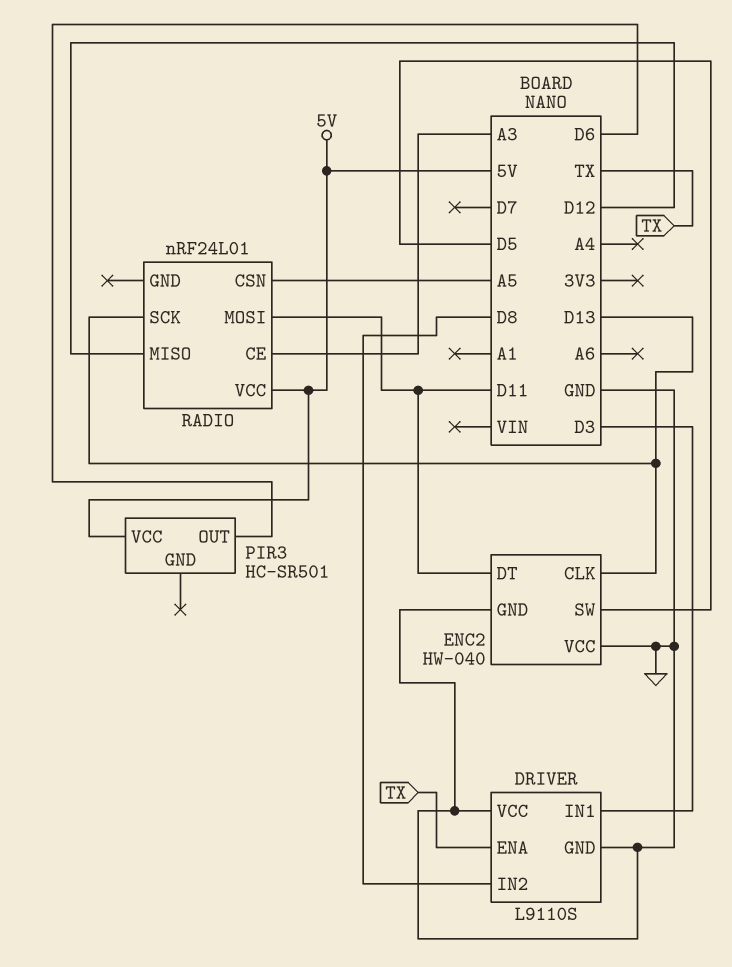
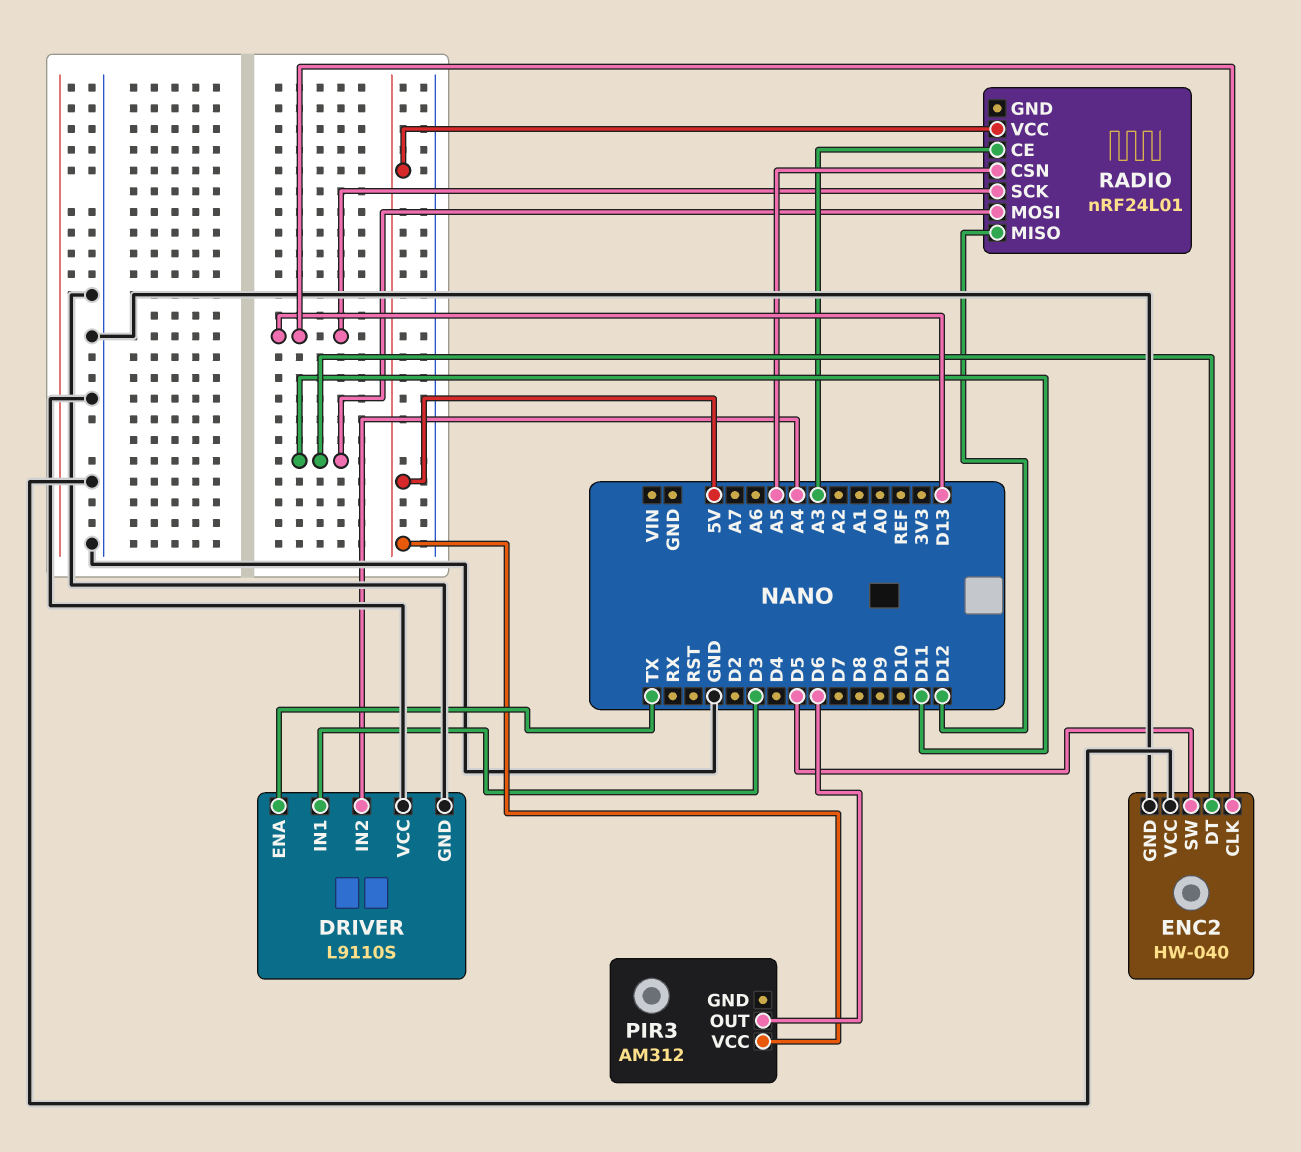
DRIVER pin IN2: D8 -> A4
PIR3: HC-SR501 -> AM312

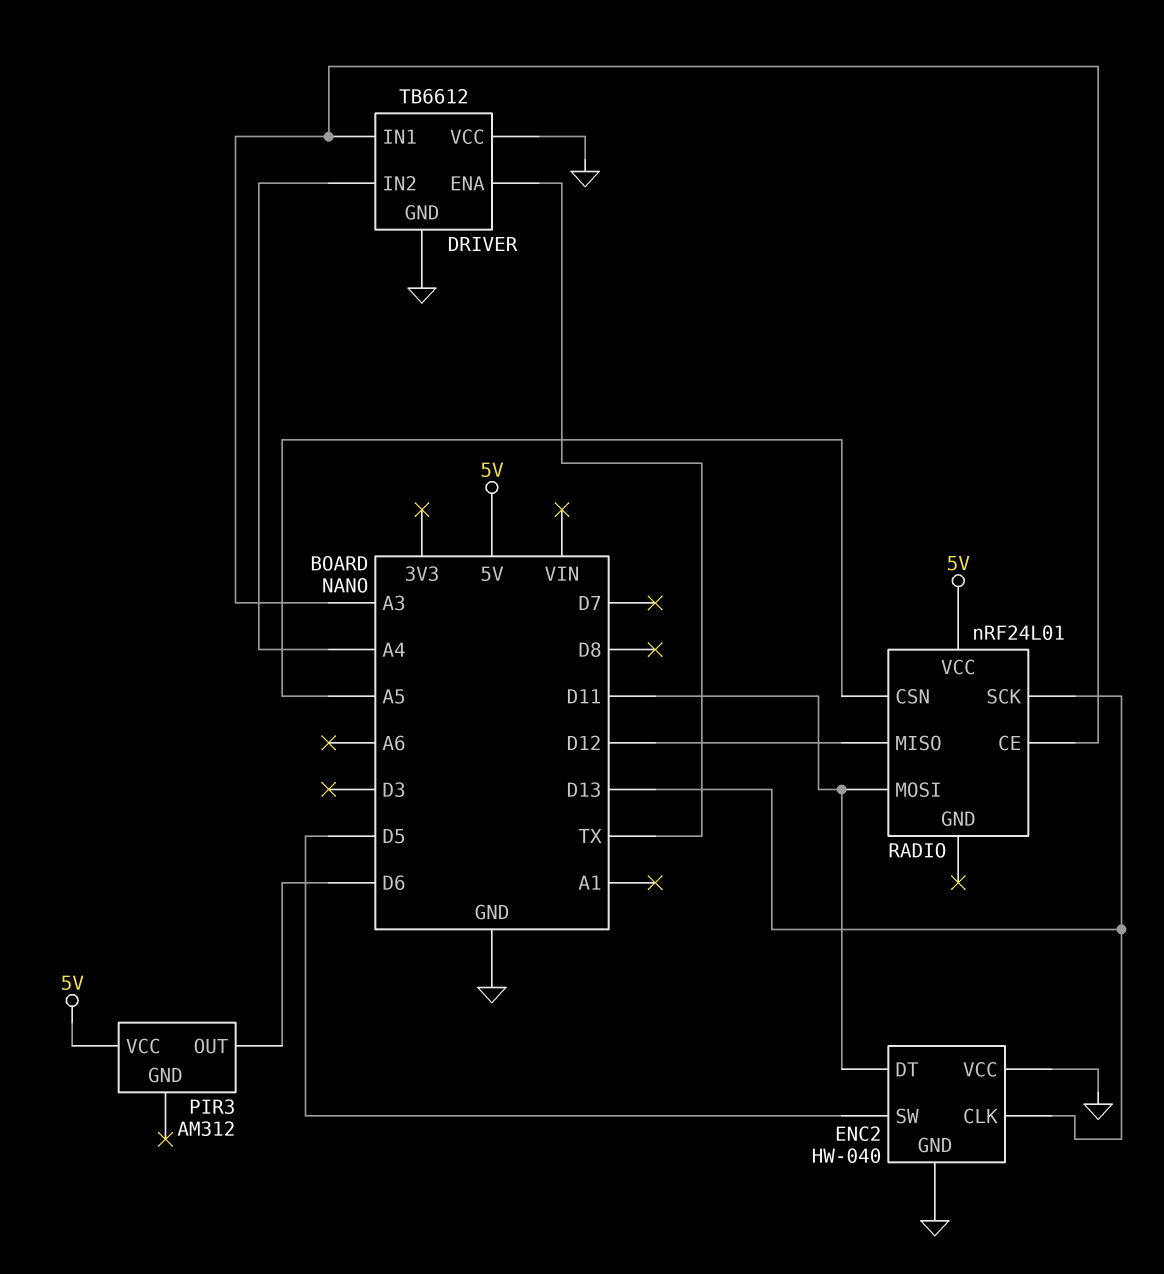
DRIVER: L9110S -> TB6612
DRIVER pin IN1: D3 -> A3

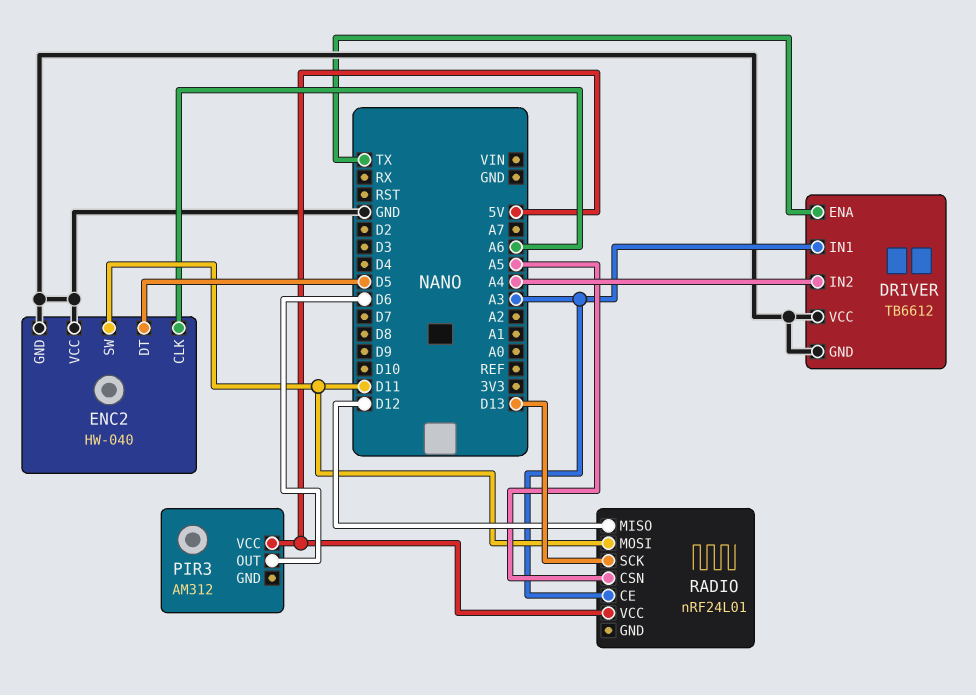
ENC2 pin CLK: D13 -> A6
ENC2 pin DT: D11 -> D5
ENC2 pin SW: D5 -> D11

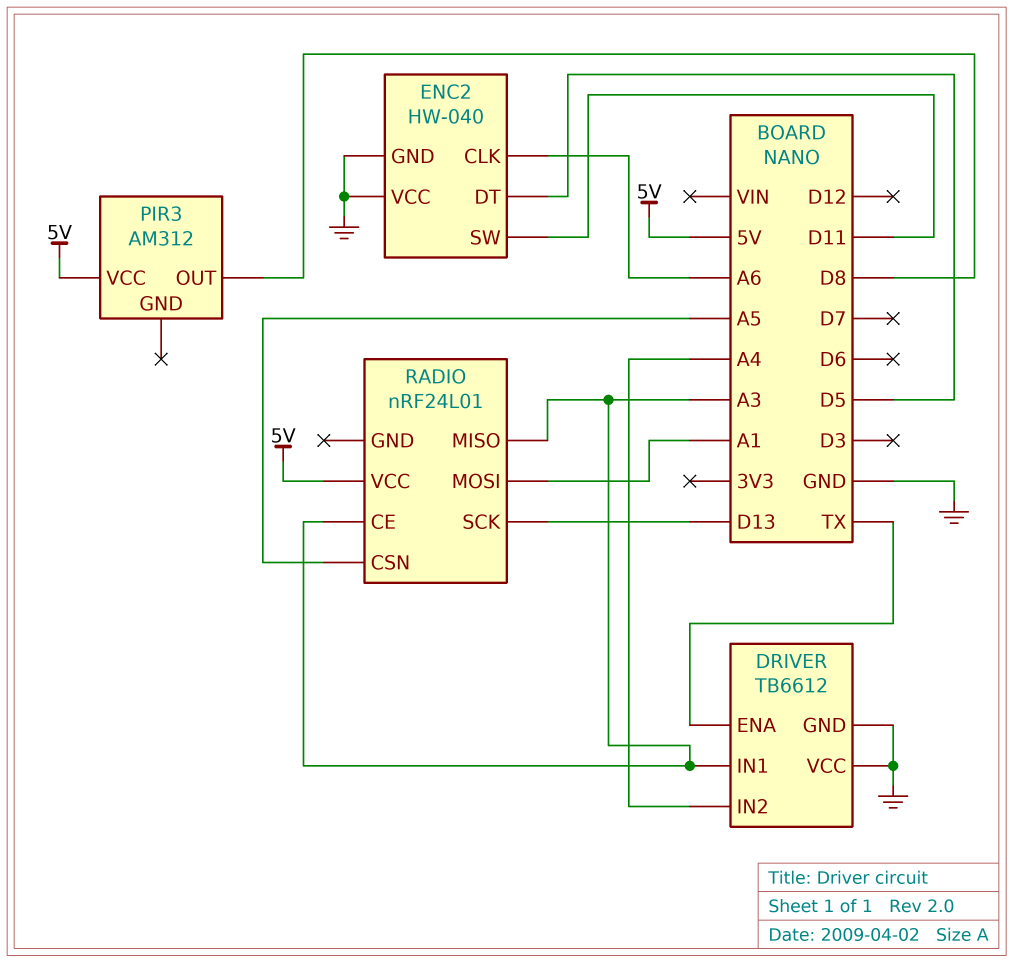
PIR3 pin OUT: D6 -> D8
RADIO pin MISO: D12 -> A3
RADIO pin MOSI: D11 -> A1

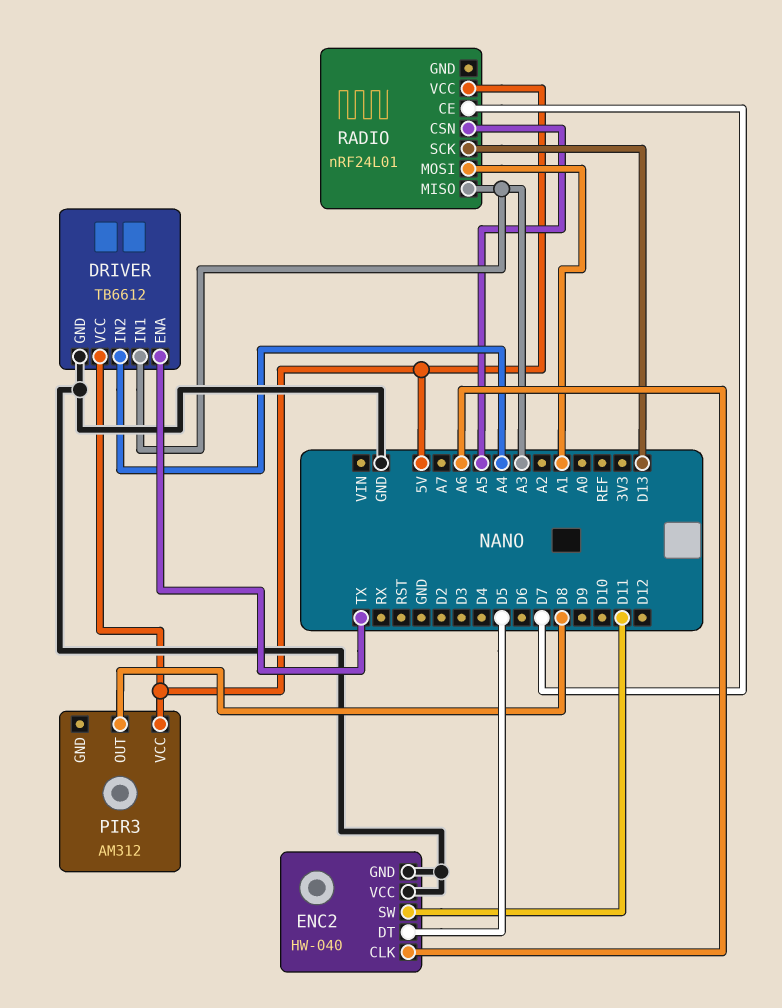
DRIVER pin VCC: GND -> 5V
RADIO pin CE: A3 -> D7

